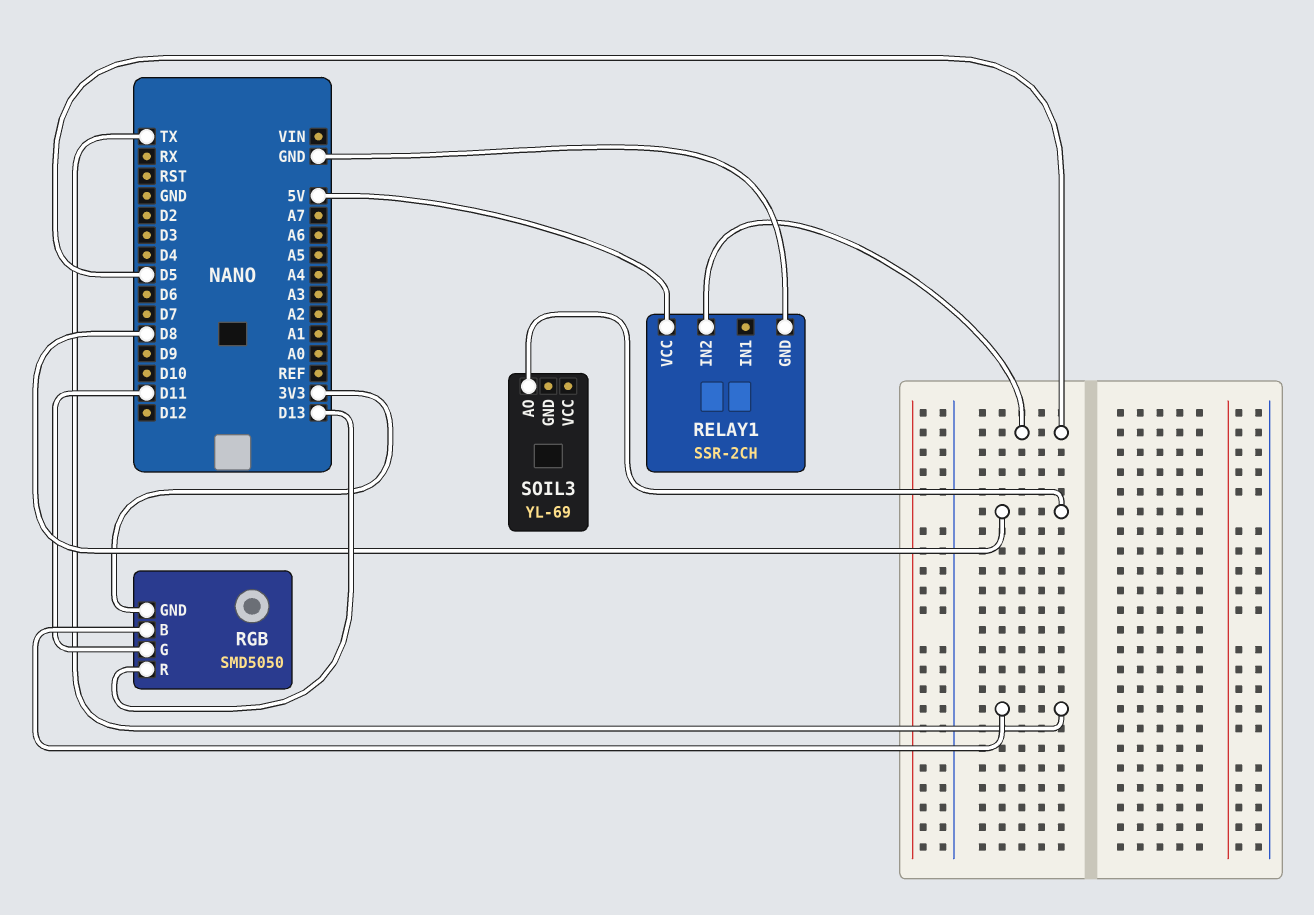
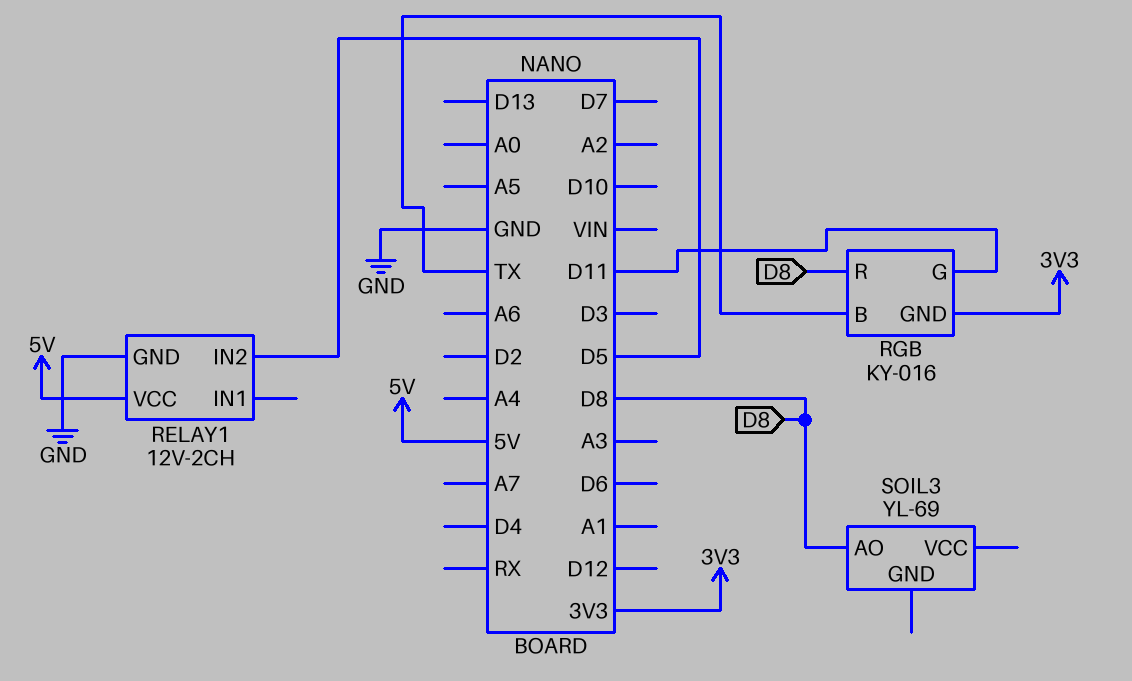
RELAY1: SSR-2CH -> 12V-2CH
RGB: SMD5050 -> KY-016
RGB pin R: D13 -> D8

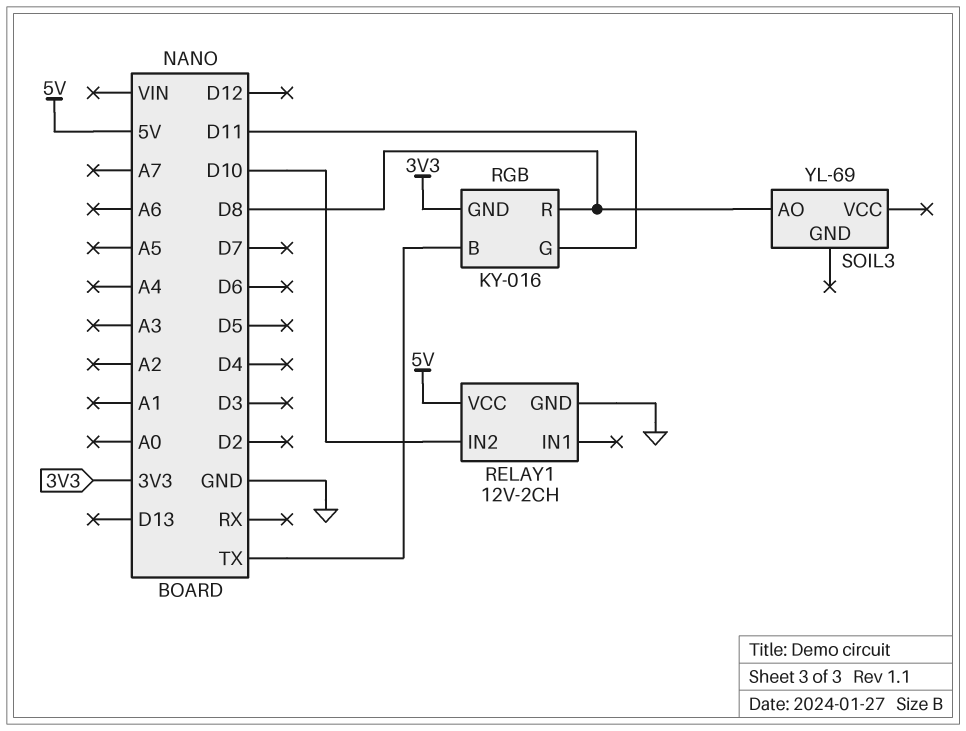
RELAY1 pin IN2: D5 -> D10

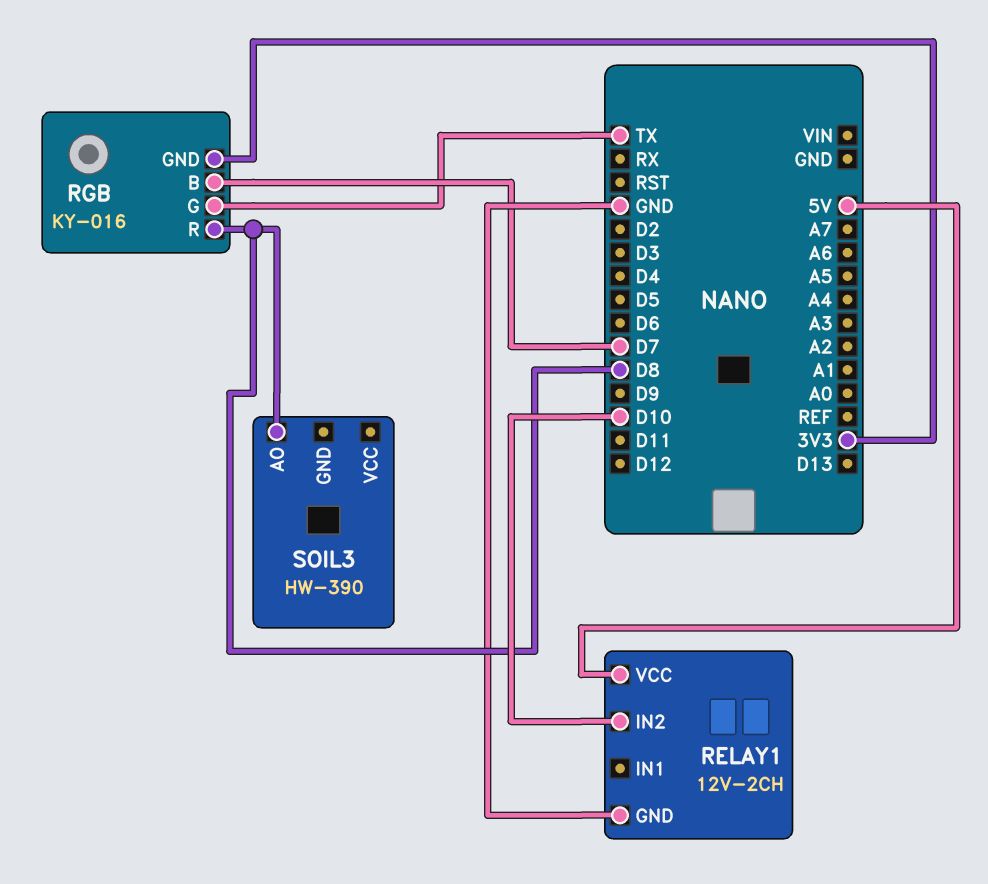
RGB pin B: TX -> D7
RGB pin G: D11 -> TX
SOIL3: YL-69 -> HW-390

